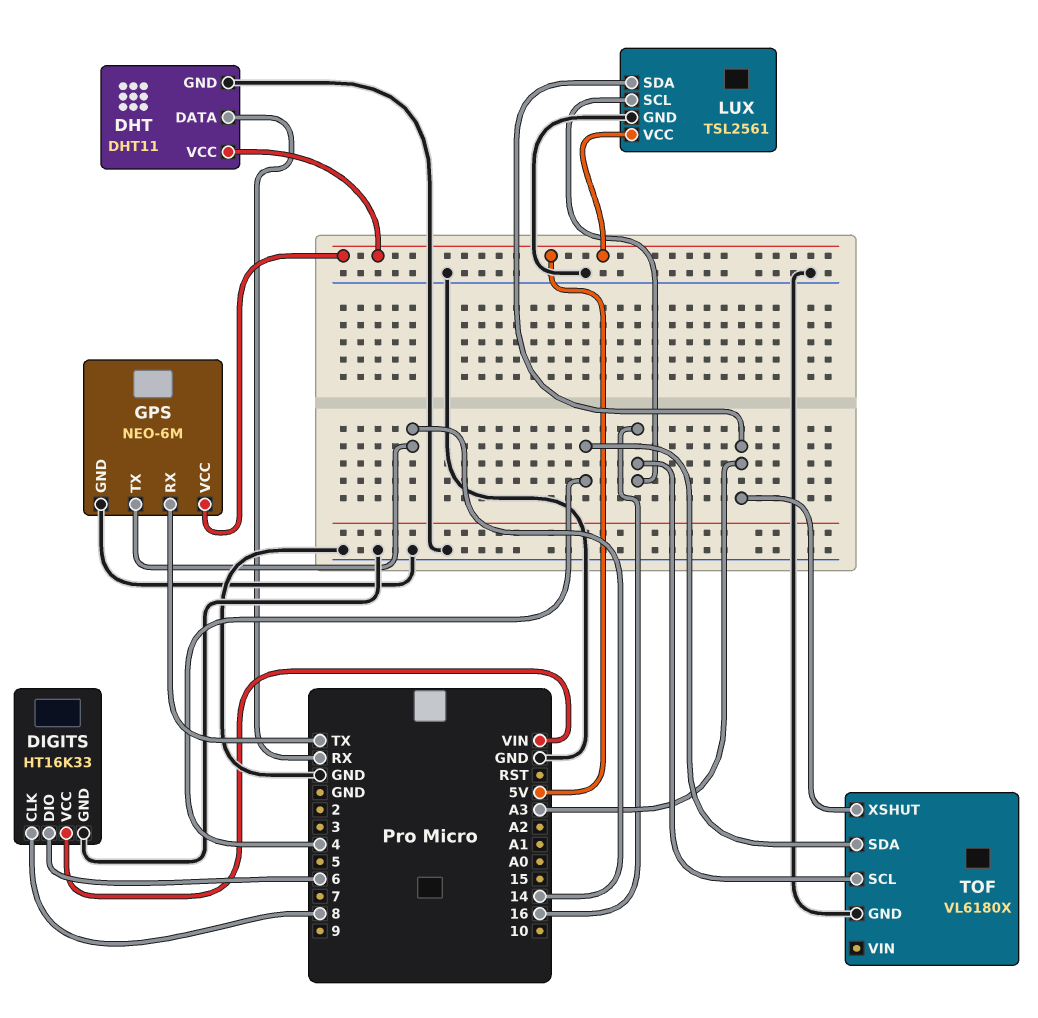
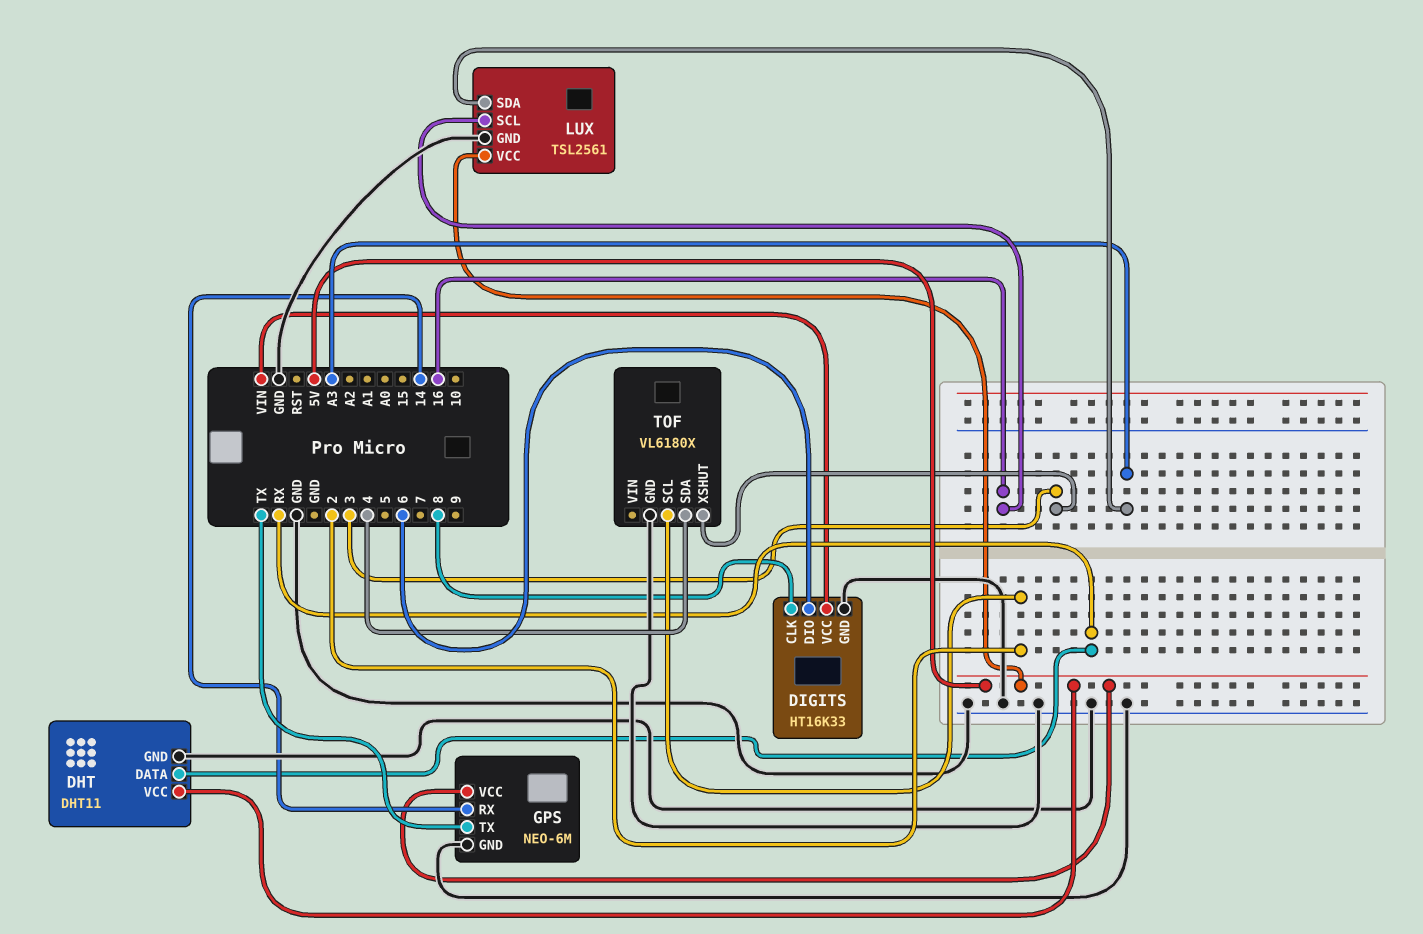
GPS pin RX: TX -> 14
GPS pin TX: 14 -> TX
TOF pin SCL: 16 -> 2
TOF pin XSHUT: A3 -> 3

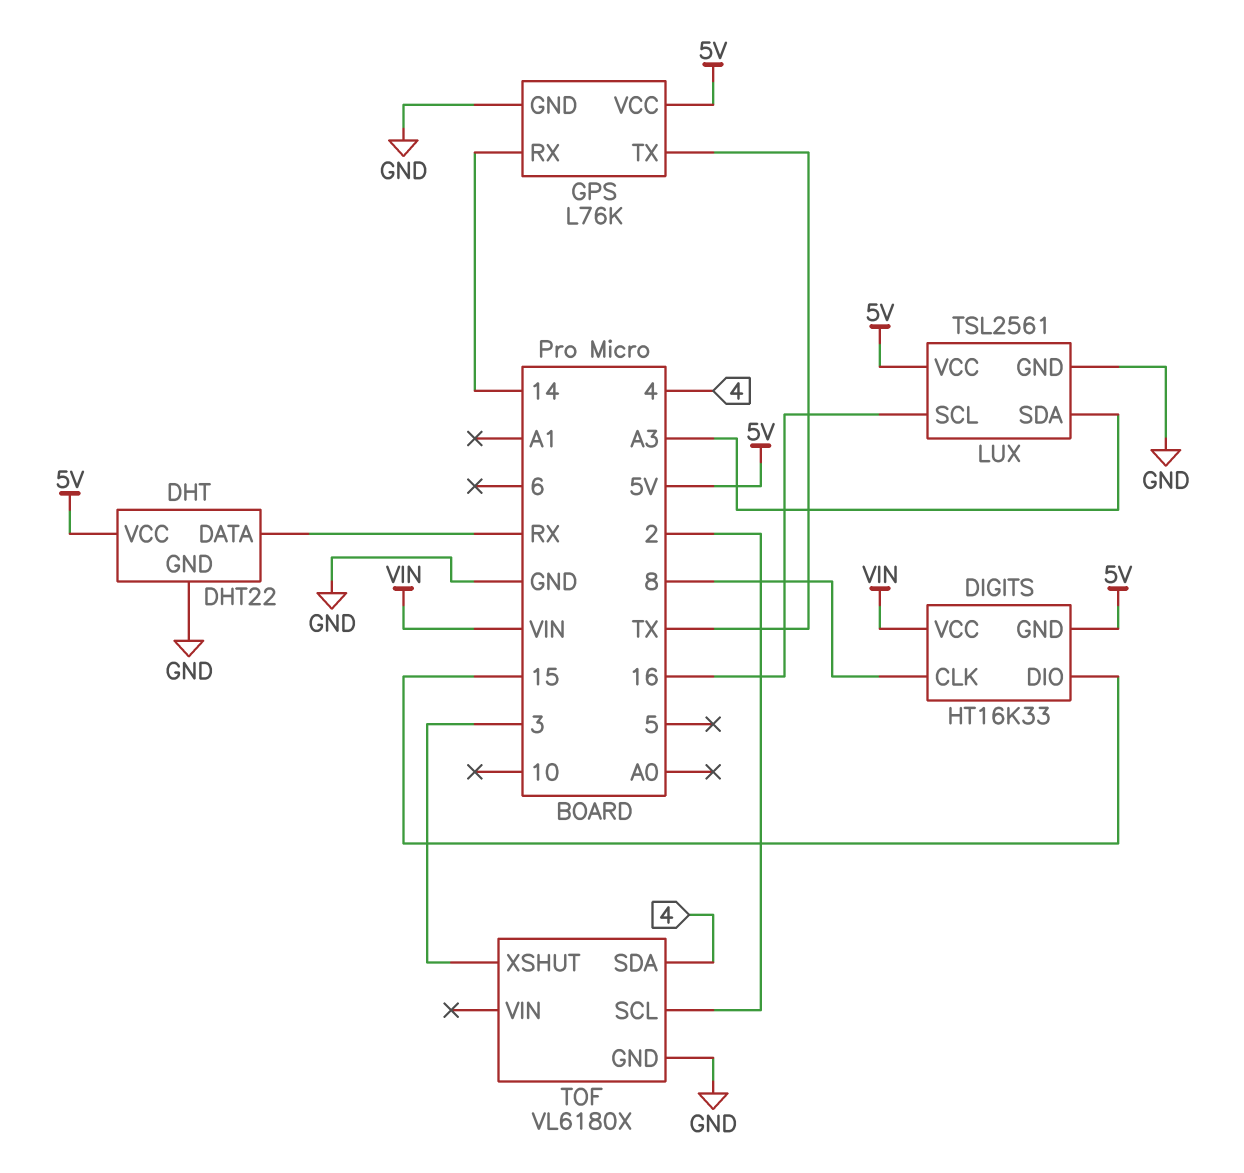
DHT: DHT11 -> DHT22
DIGITS pin DIO: 6 -> 15
DIGITS pin GND: GND -> 5V
GPS: NEO-6M -> L76K

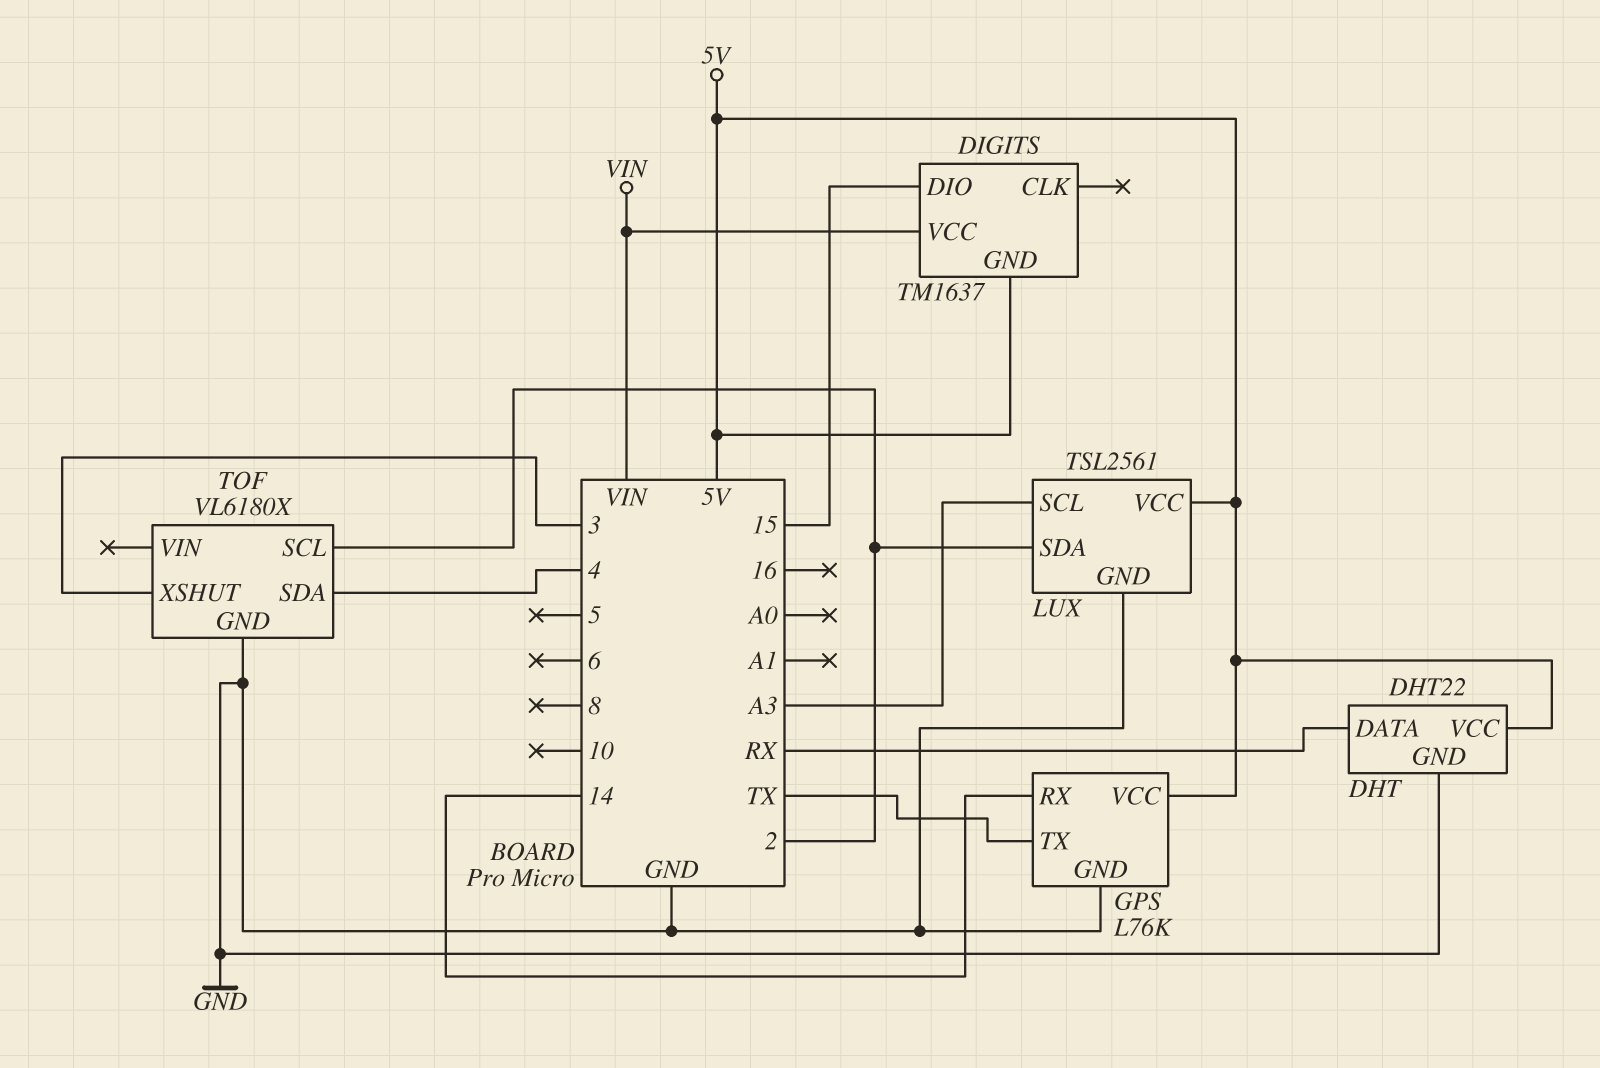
DIGITS: HT16K33 -> TM1637
DIGITS pin CLK: 8 -> none
LUX pin SCL: 16 -> A3
LUX pin SDA: A3 -> 2

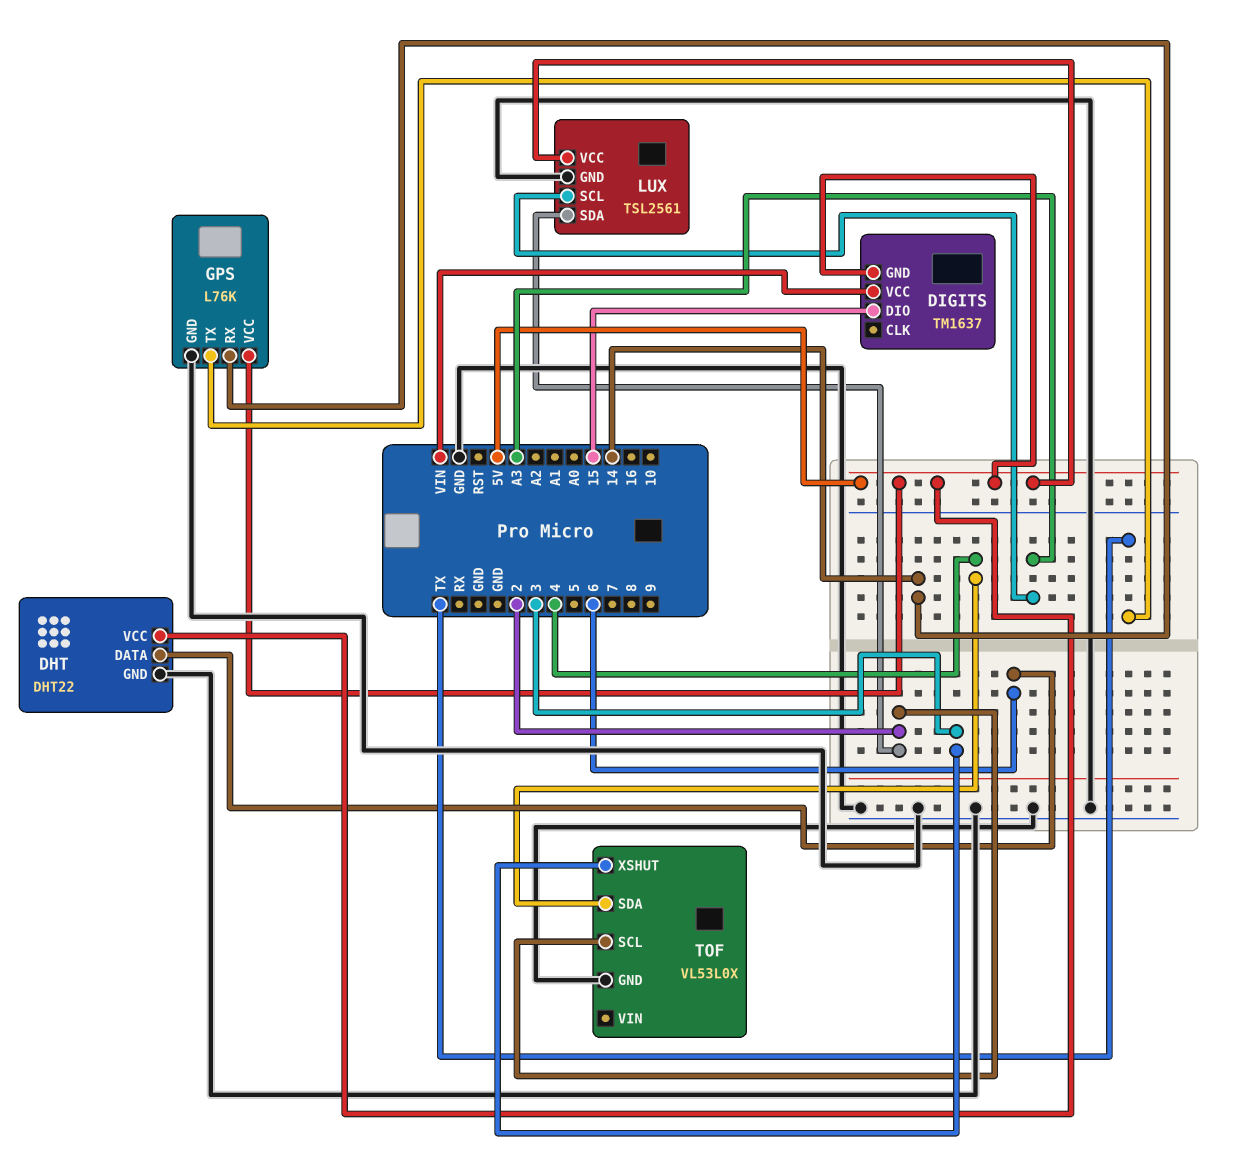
DHT pin DATA: RX -> 6
TOF: VL6180X -> VL53L0X

